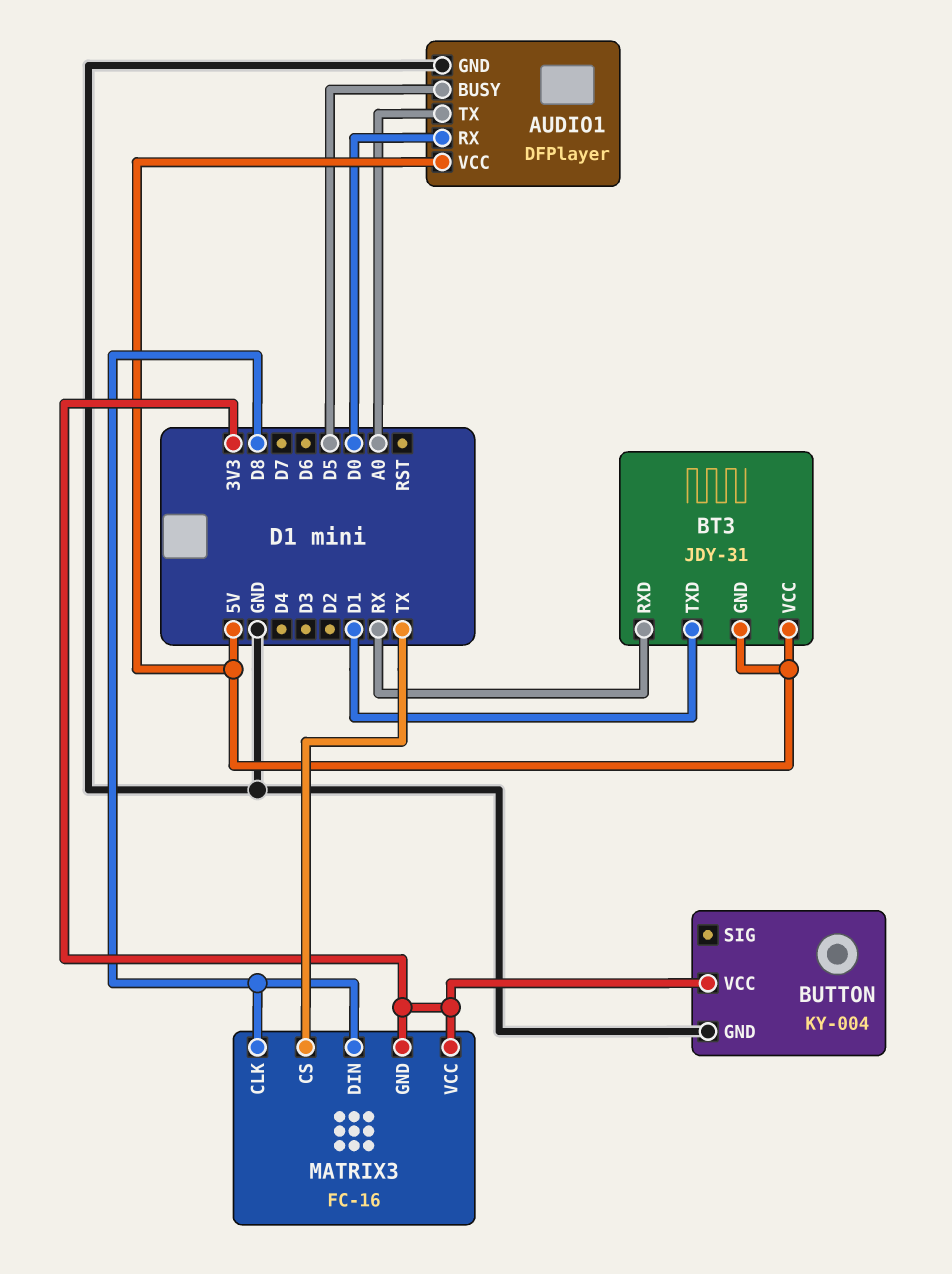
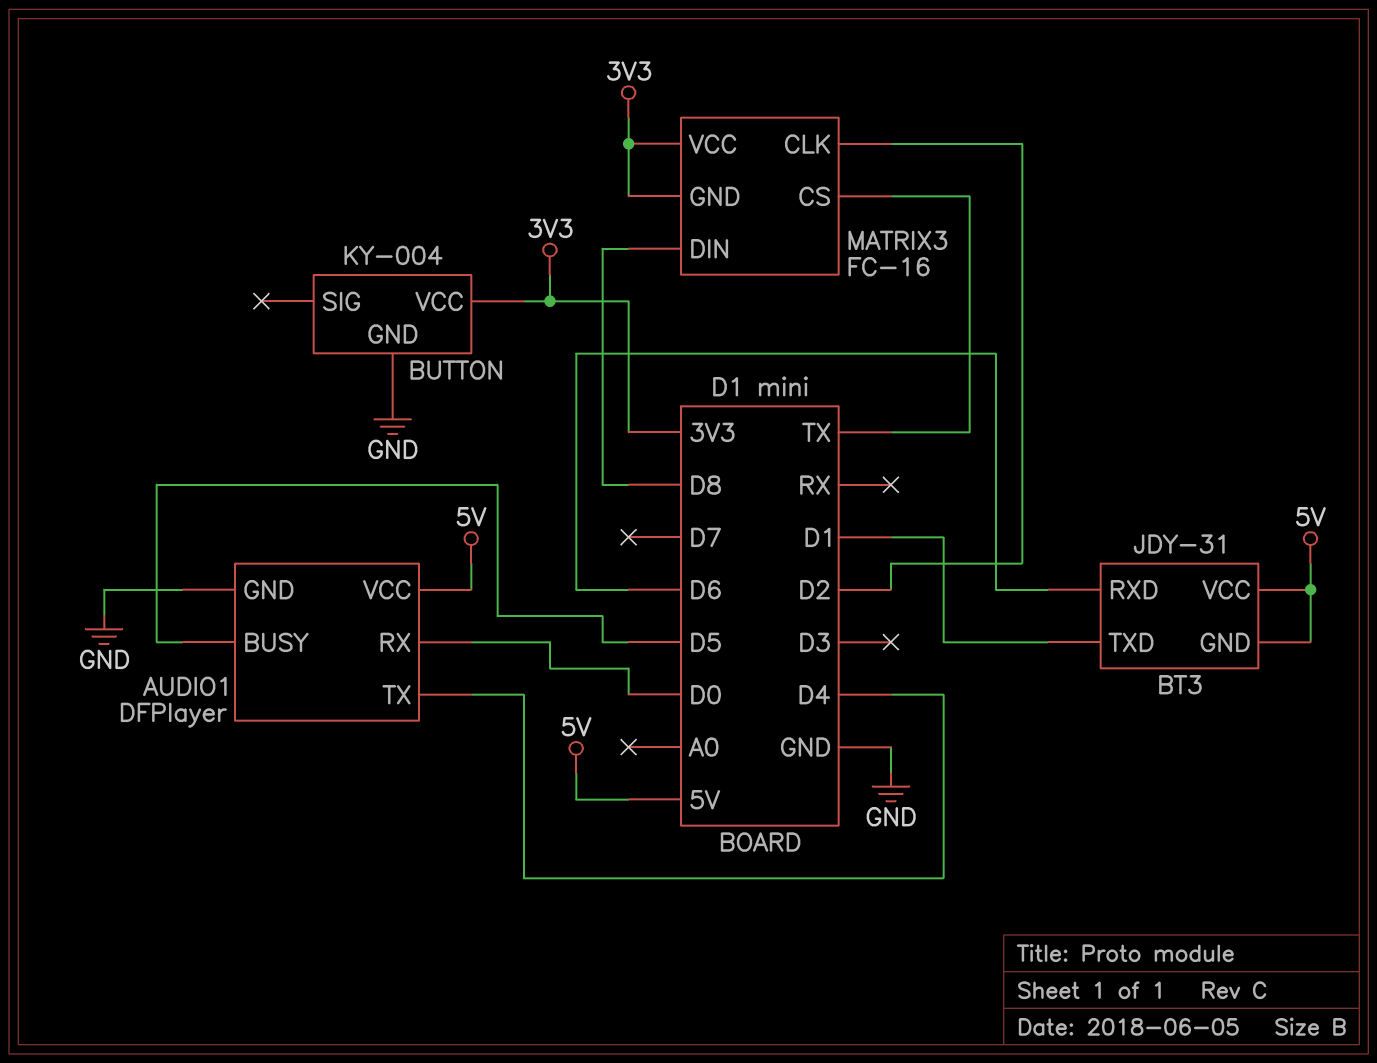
AUDIO1 pin TX: A0 -> D4
BT3 pin RXD: RX -> D6
MATRIX3 pin CLK: D8 -> D2

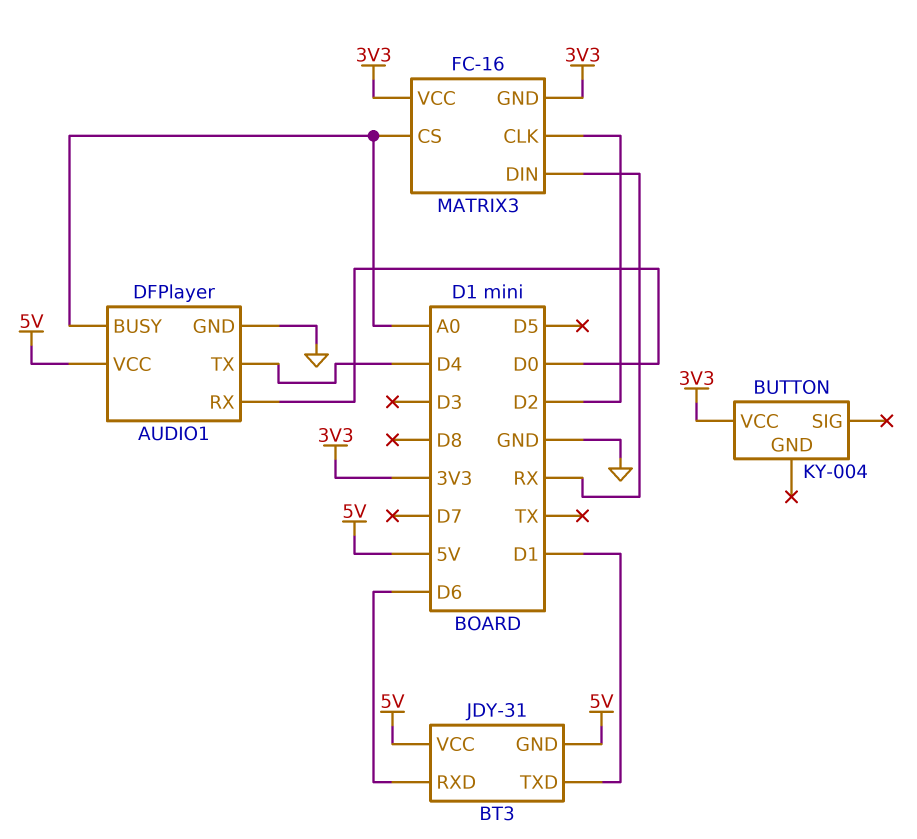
AUDIO1 pin BUSY: D5 -> A0
BUTTON pin GND: GND -> none
MATRIX3 pin CS: TX -> A0
MATRIX3 pin DIN: D8 -> RX

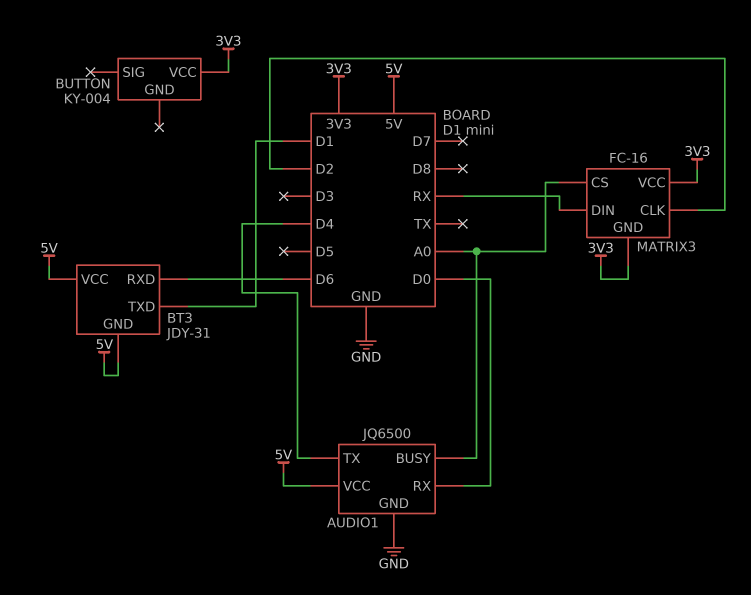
AUDIO1: DFPlayer -> JQ6500

